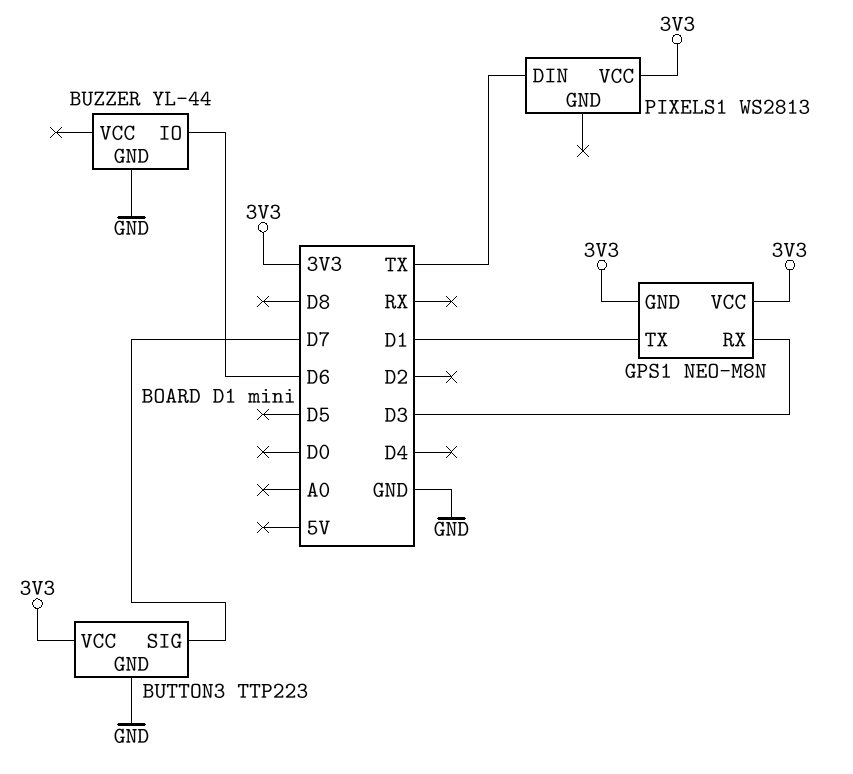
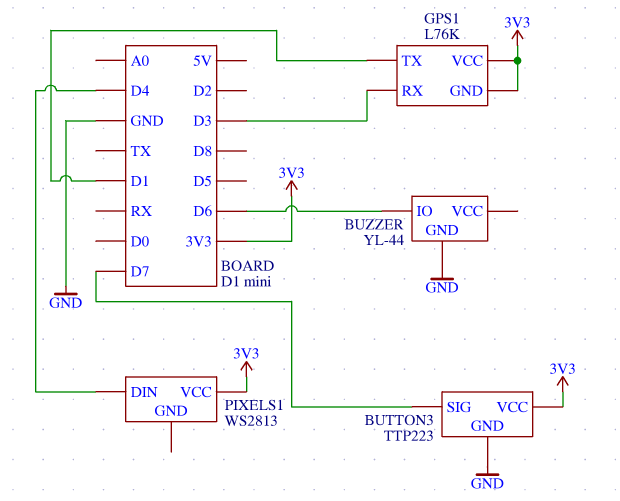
GPS1: NEO-M8N -> L76K
PIXELS1 pin DIN: TX -> D4

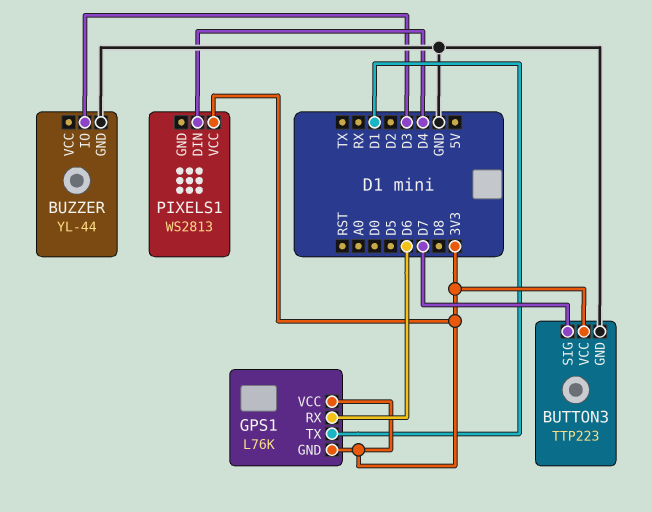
BUZZER pin IO: D6 -> D3
GPS1 pin RX: D3 -> D6

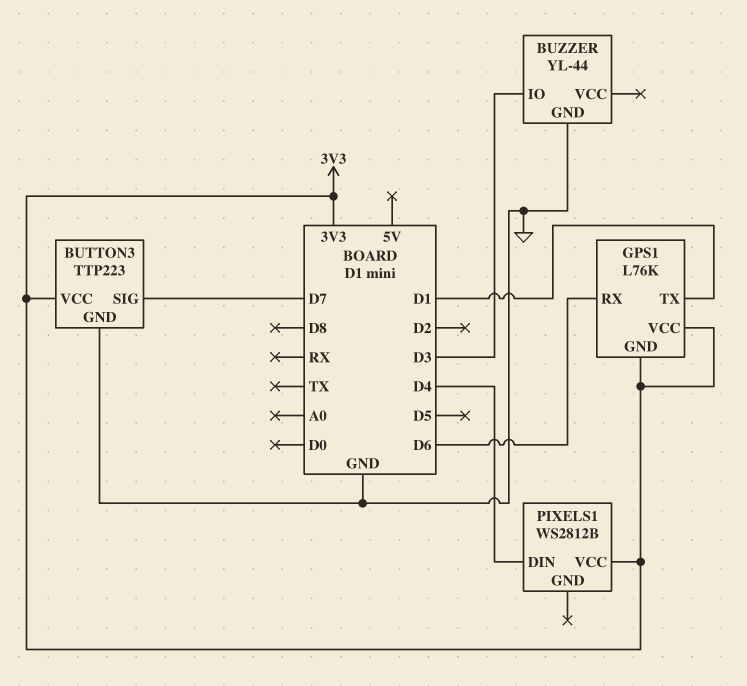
PIXELS1: WS2813 -> WS2812B

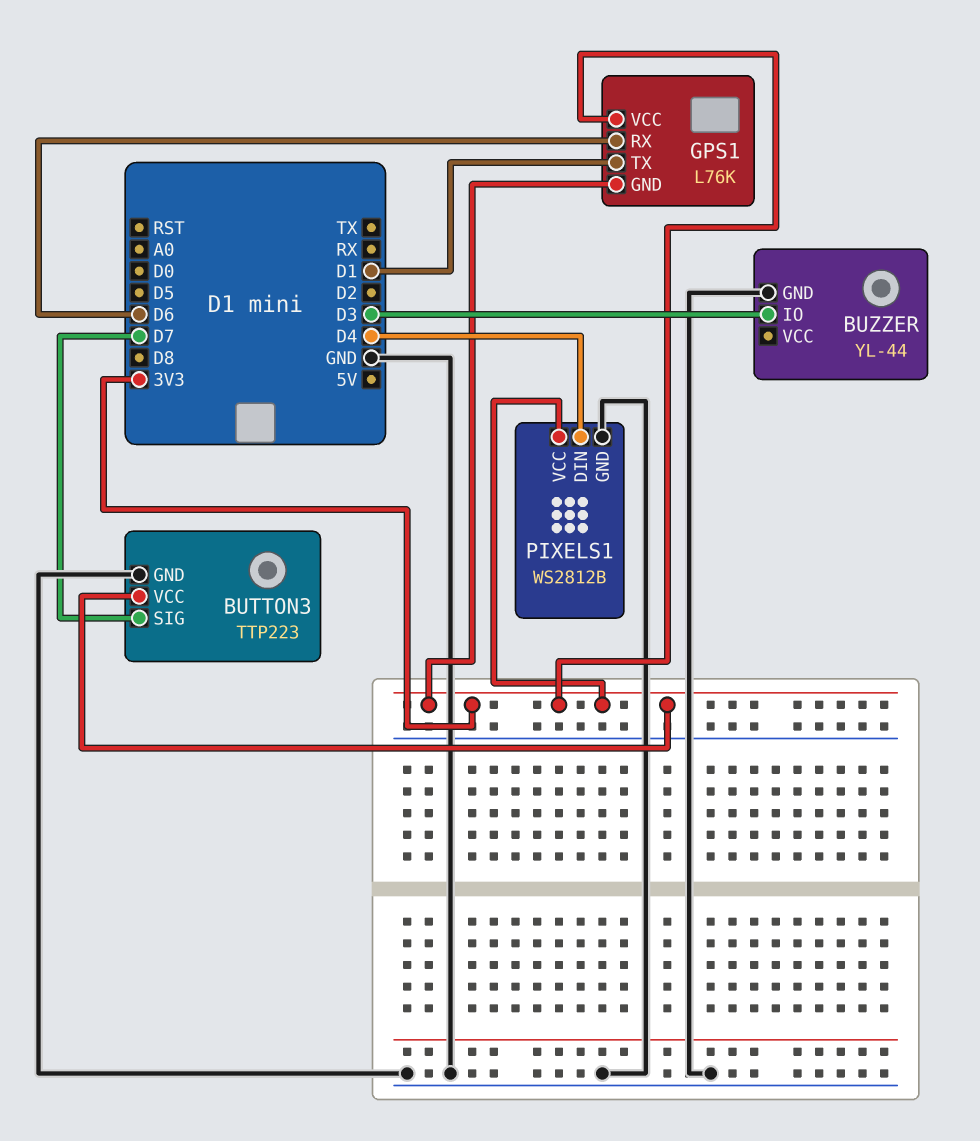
PIXELS1 pin GND: none -> GND

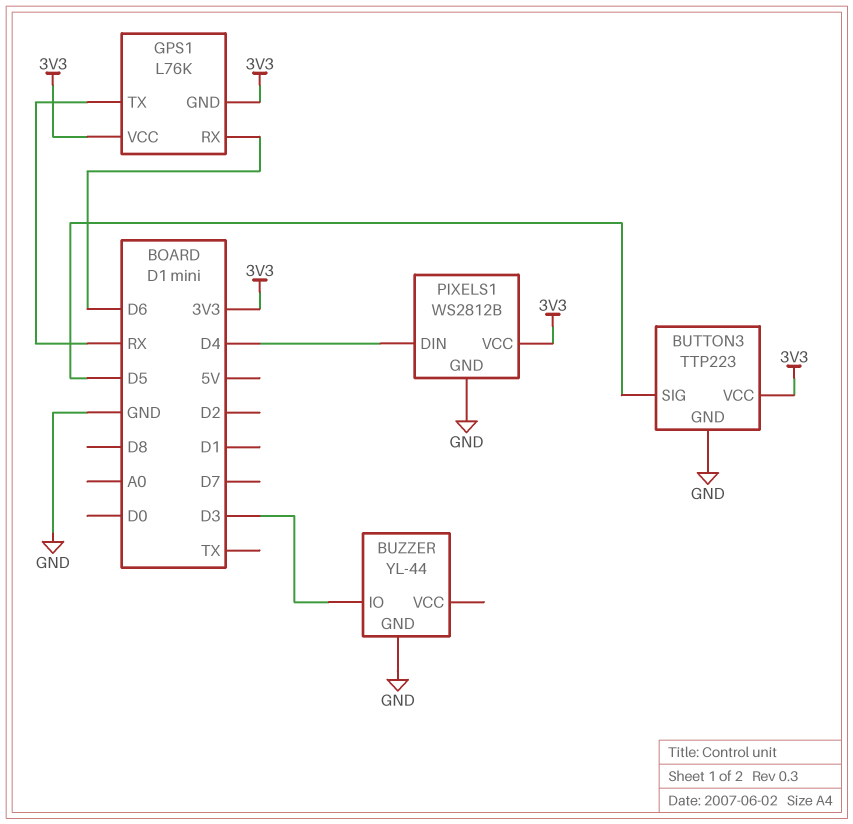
BUTTON3 pin SIG: D7 -> D5
GPS1 pin TX: D1 -> RX

